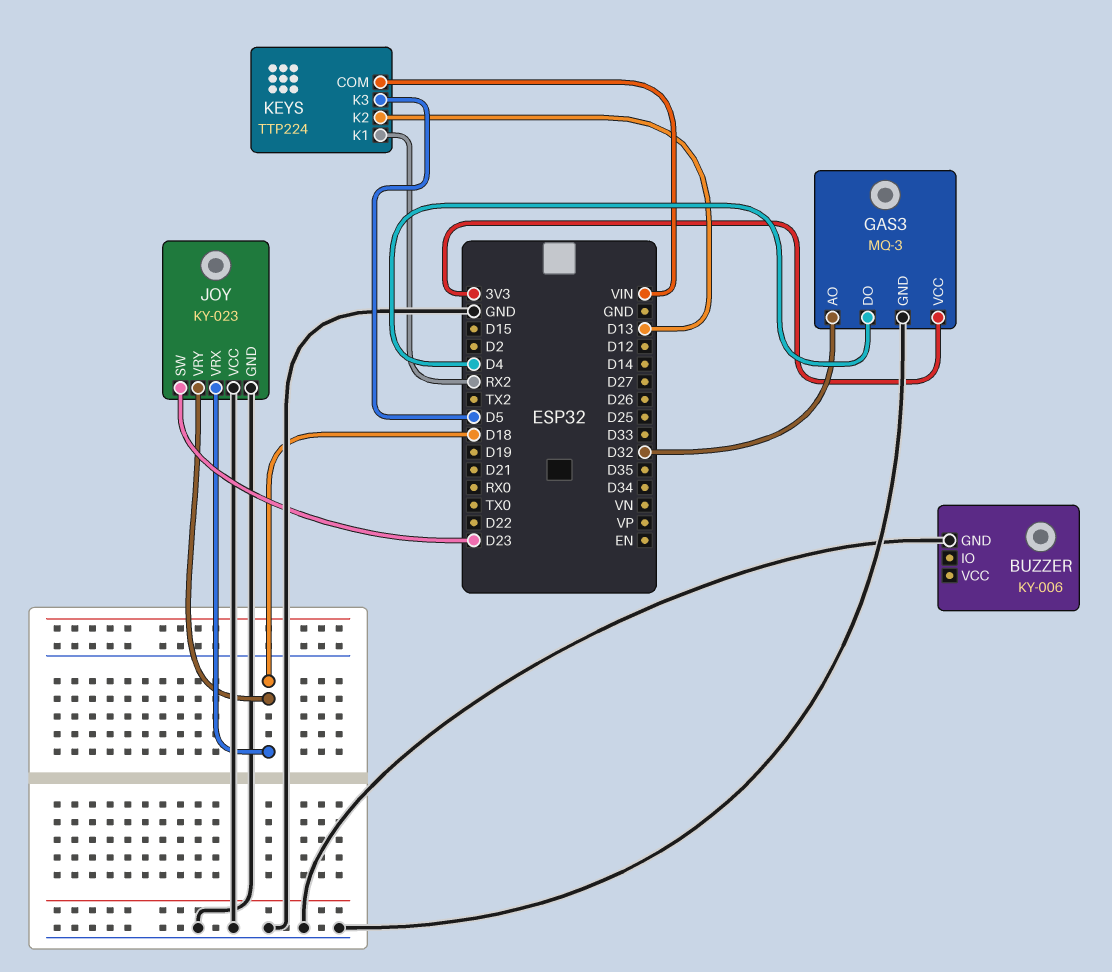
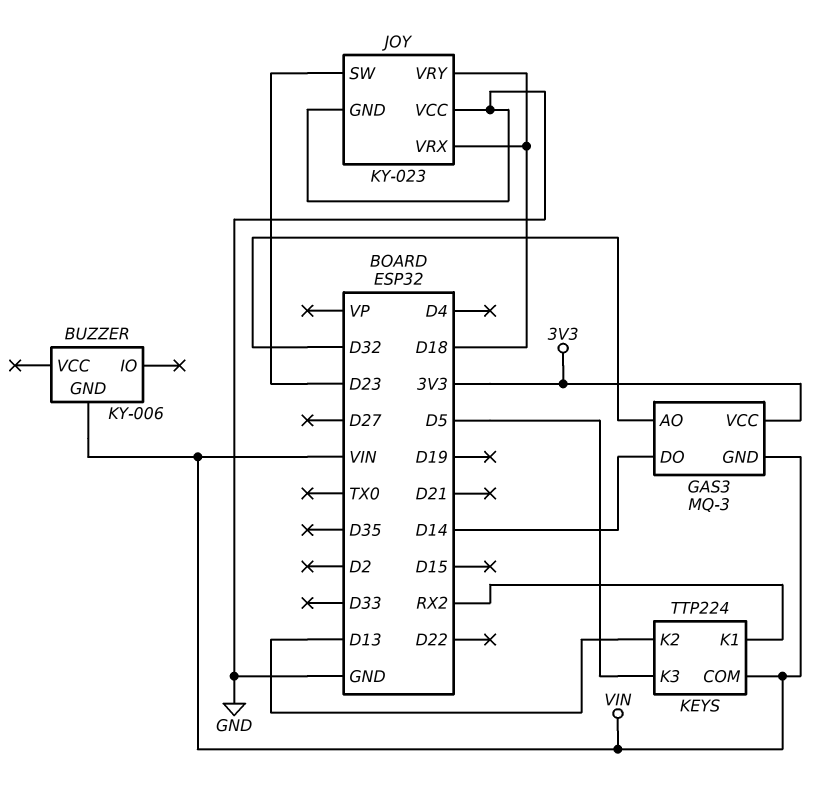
BUZZER pin GND: GND -> VIN
GAS3 pin DO: D4 -> D14
GAS3 pin GND: GND -> VIN

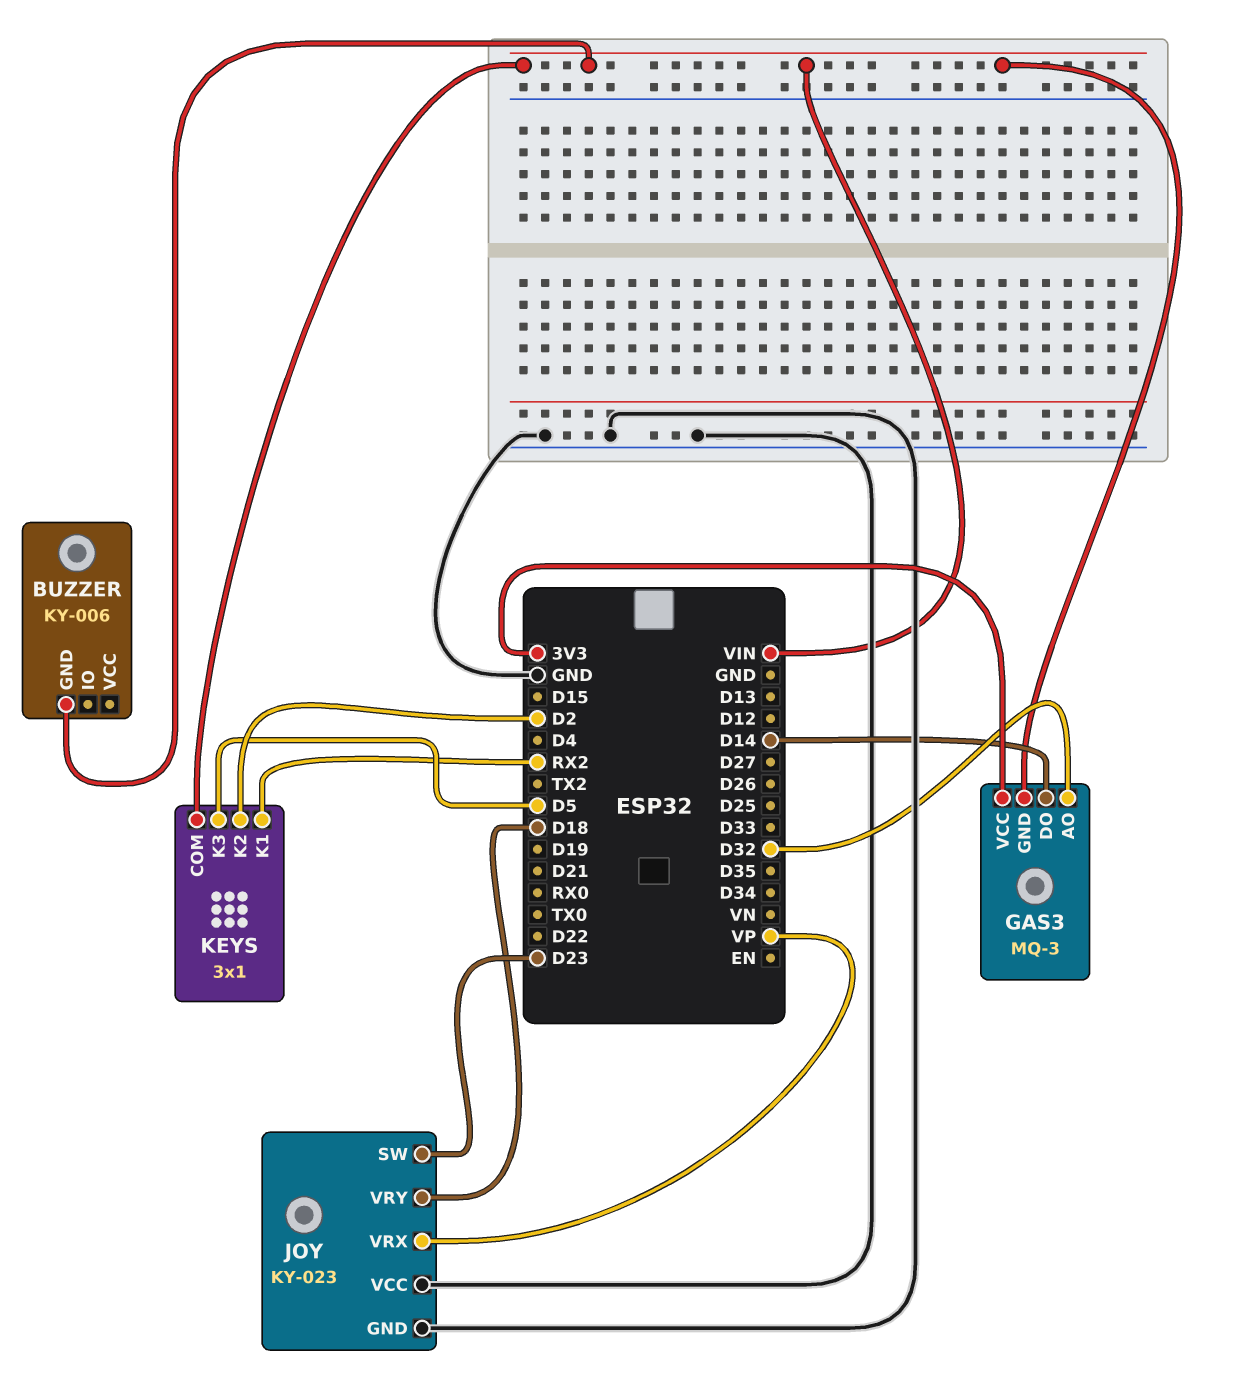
JOY pin VRX: D18 -> VP
KEYS: TTP224 -> 3x1
KEYS pin K2: D13 -> D2

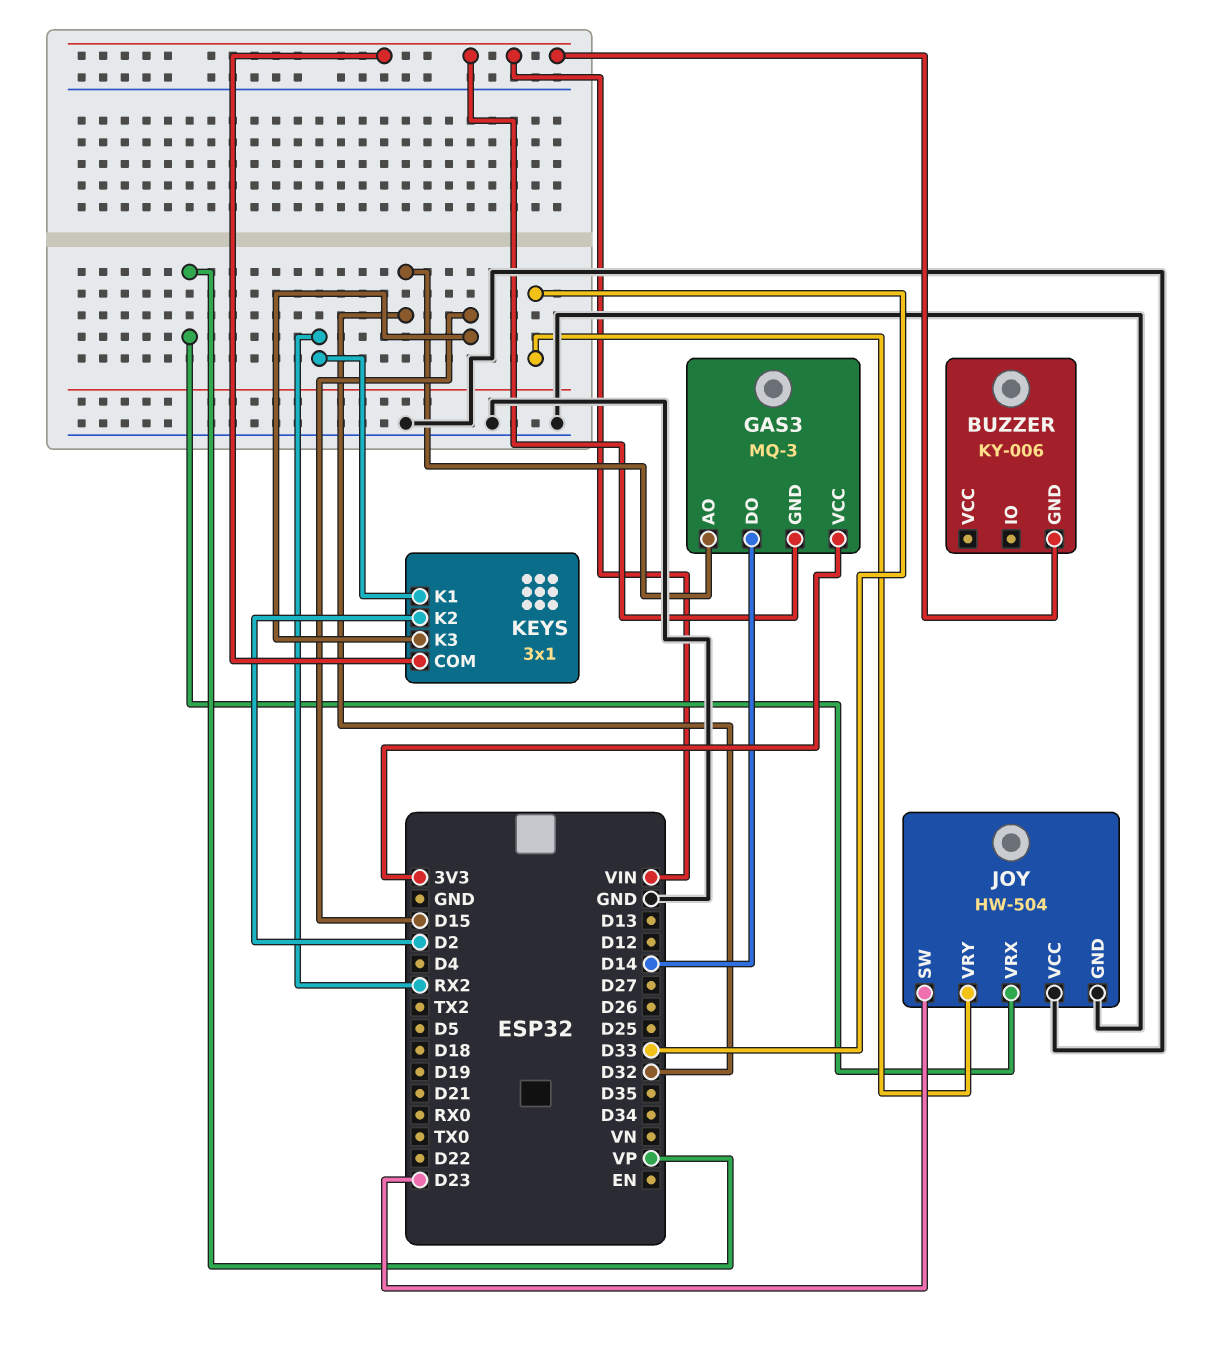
JOY: KY-023 -> HW-504
JOY pin VRY: D18 -> D33
KEYS pin K3: D5 -> D15

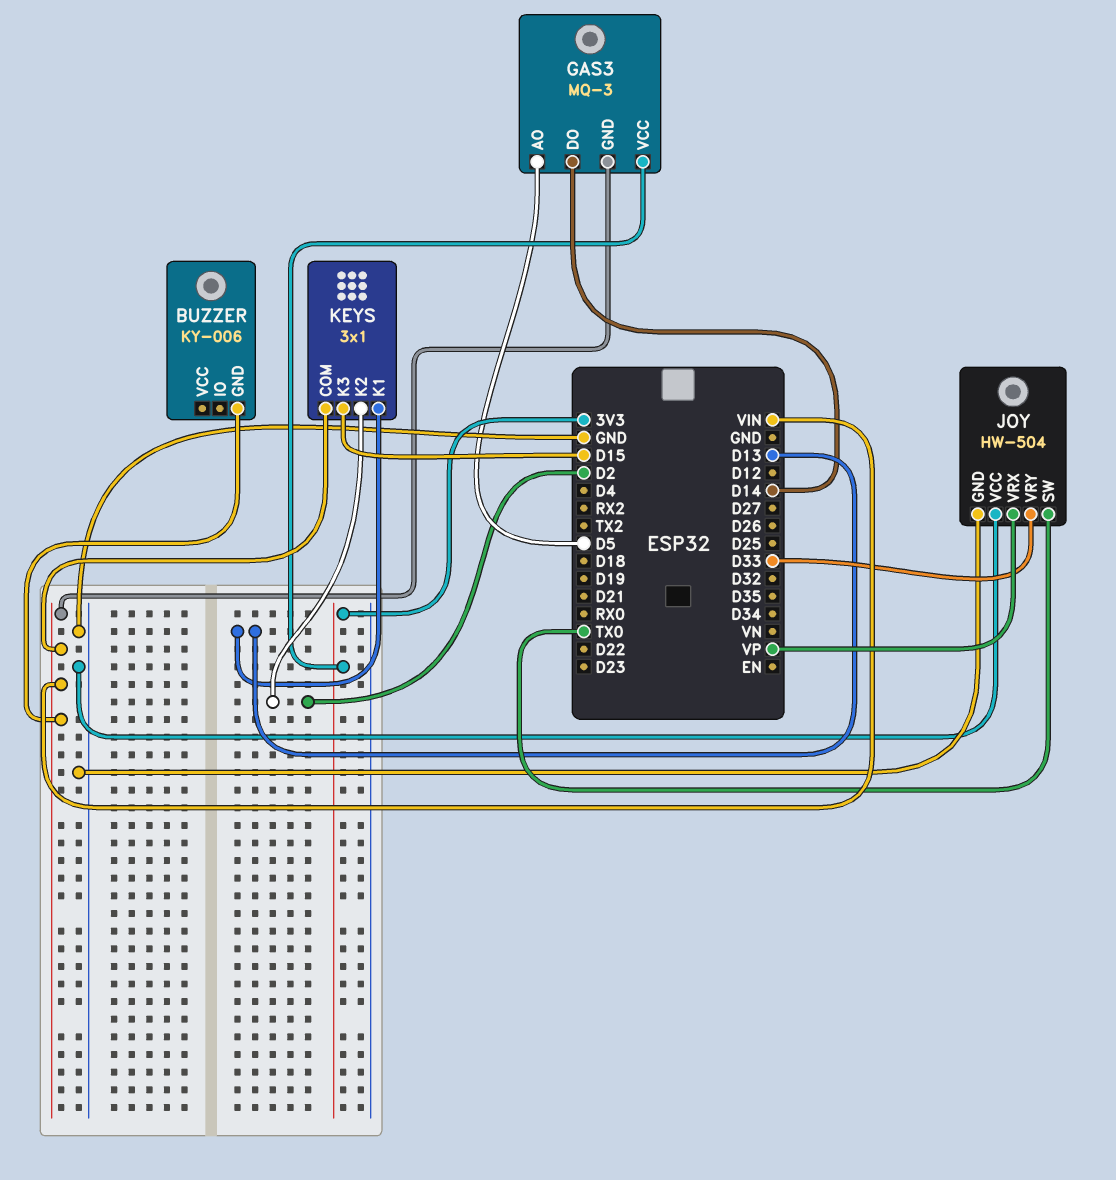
GAS3 pin AO: D32 -> D5
JOY pin SW: D23 -> TX0
KEYS pin K1: RX2 -> D13

